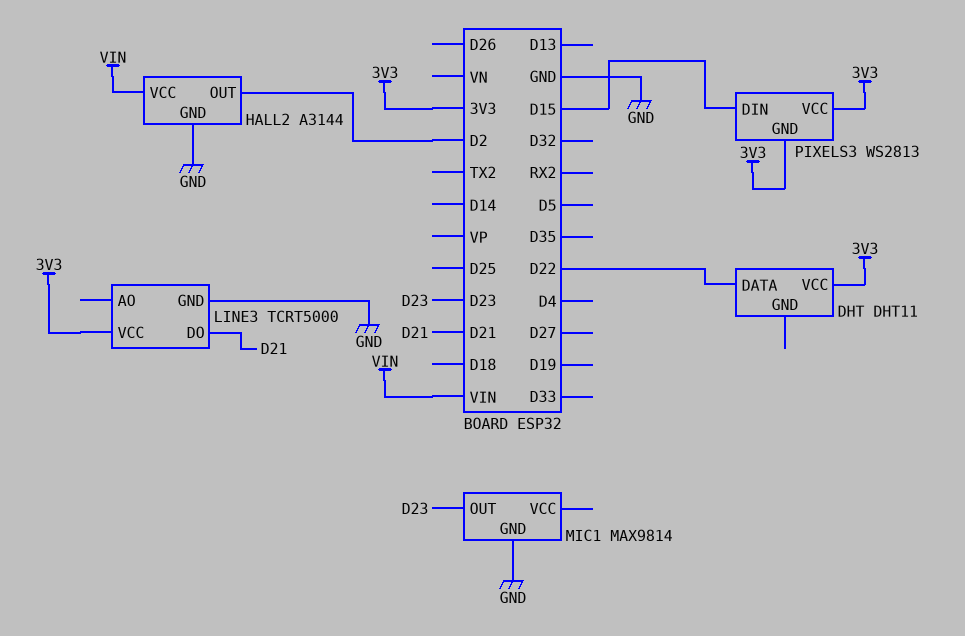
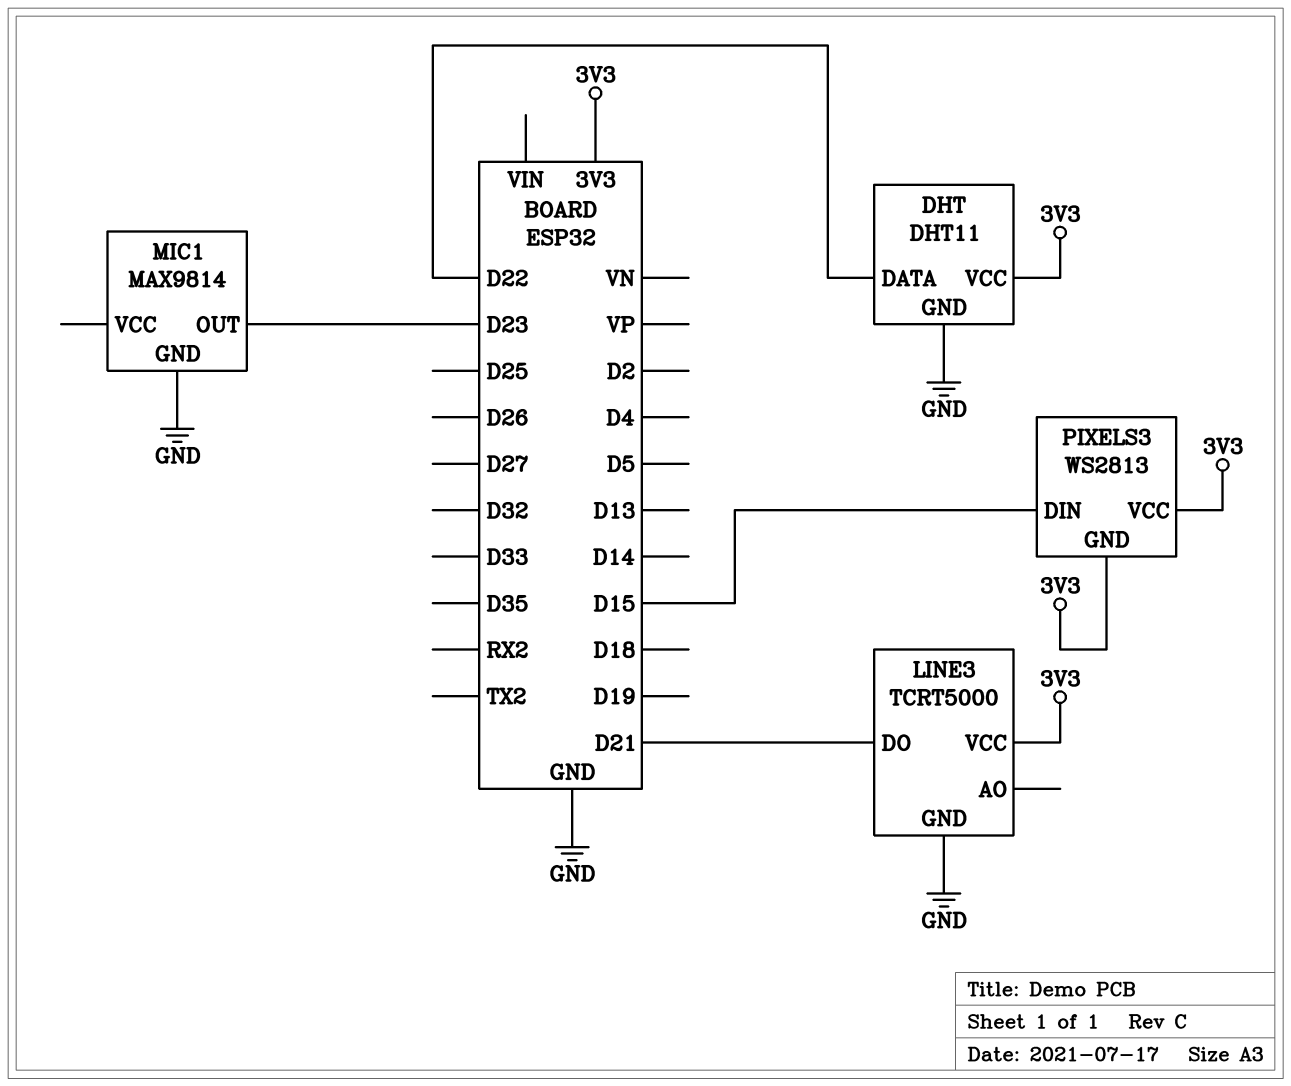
DHT pin GND: none -> GND
HALL2: A3144 -> none
HALL2 pin GND: GND -> none
HALL2 pin OUT: D2 -> none
HALL2 pin VCC: VIN -> none

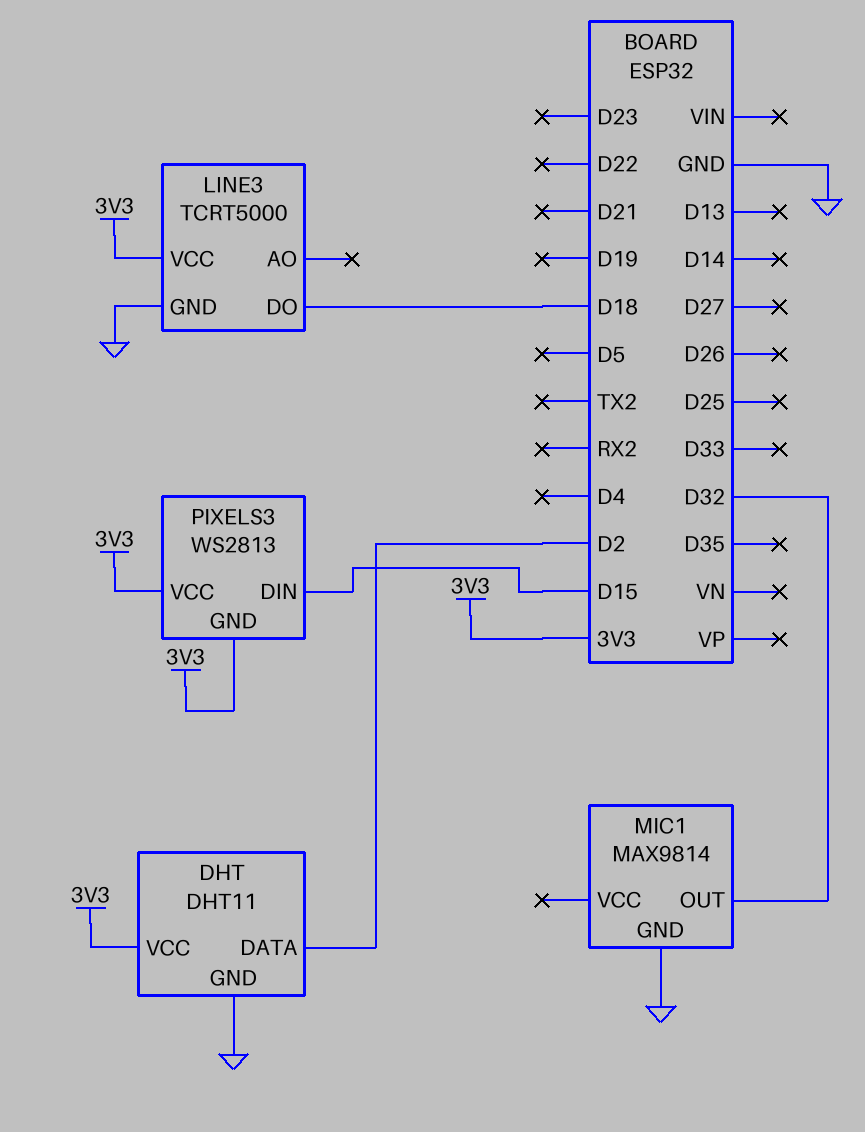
DHT pin DATA: D22 -> D2
LINE3 pin DO: D21 -> D18
MIC1 pin OUT: D23 -> D32

